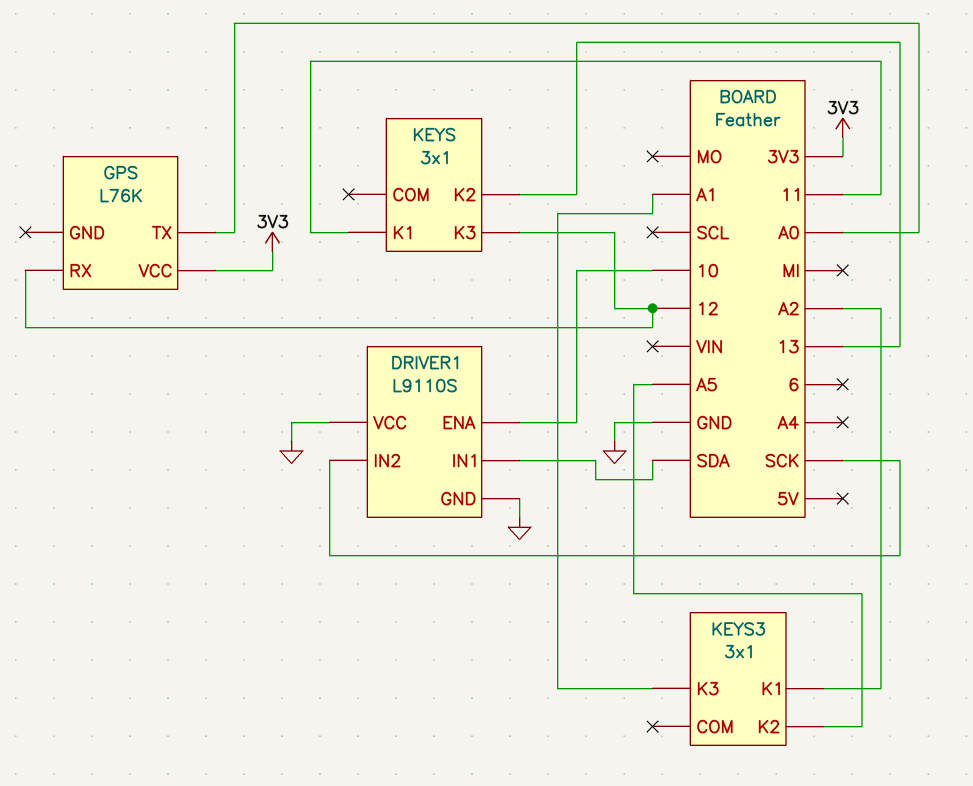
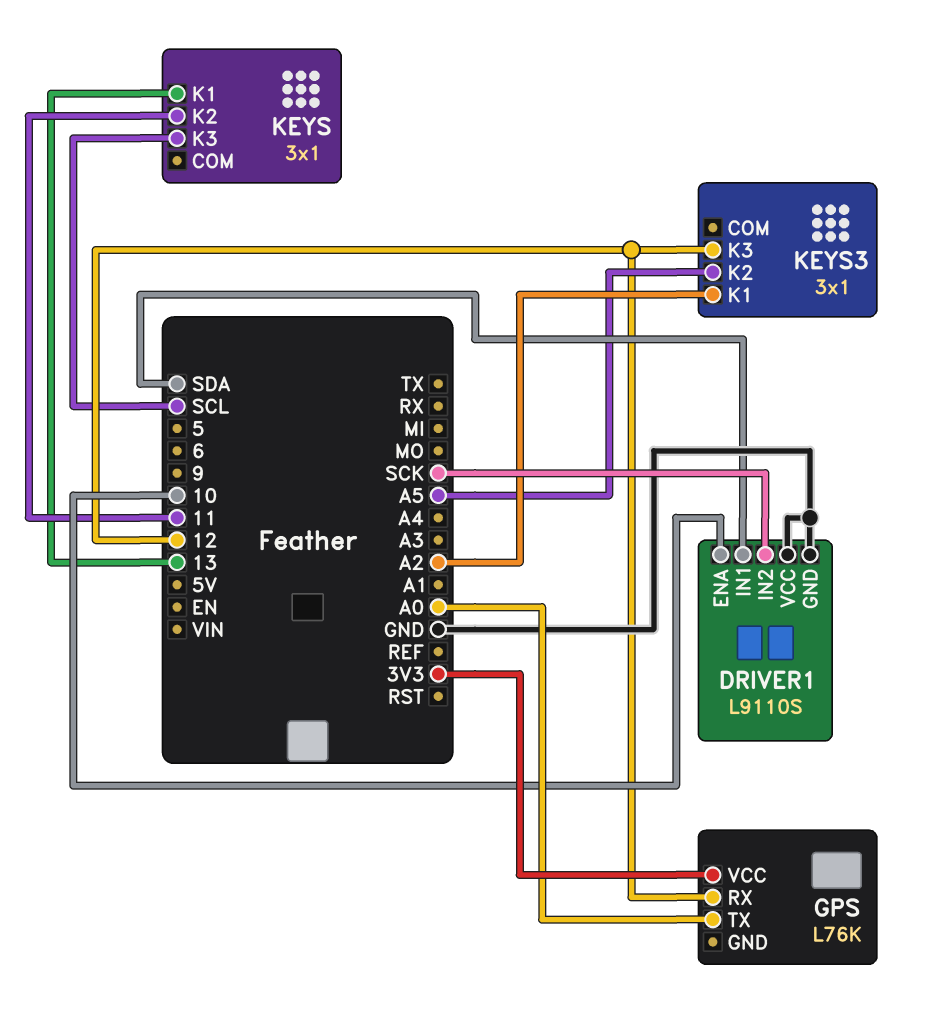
KEYS pin K1: 11 -> 13
KEYS pin K2: 13 -> 11
KEYS pin K3: 12 -> SCL
KEYS3 pin K3: A1 -> 12

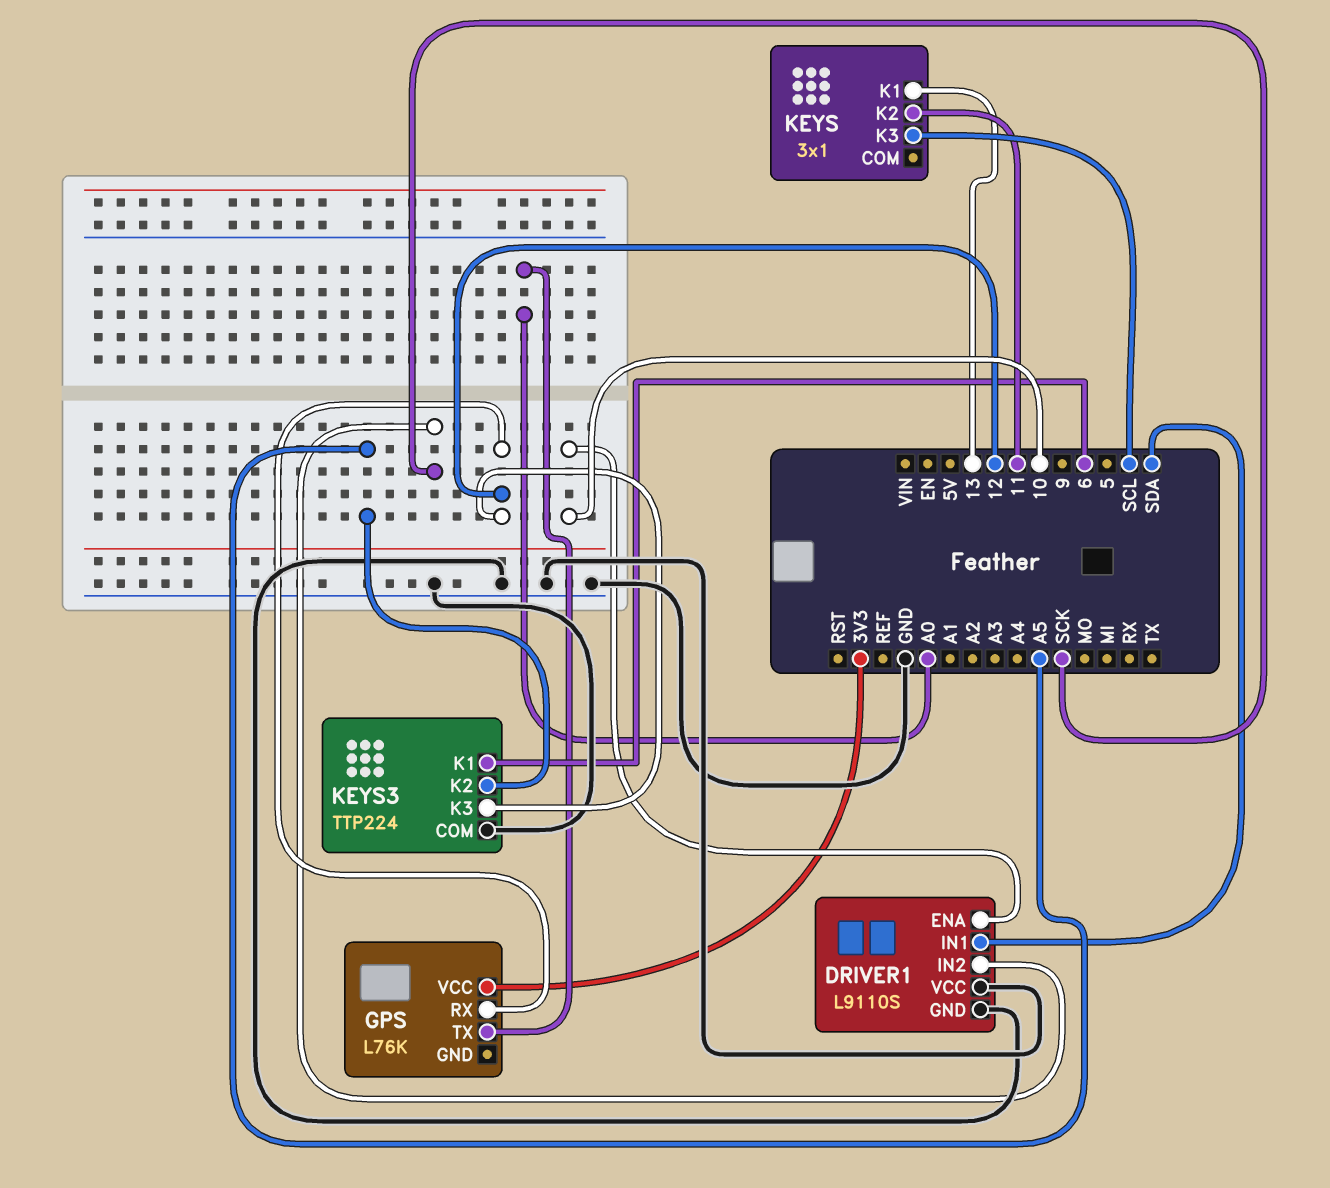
KEYS3: 3x1 -> TTP224
KEYS3 pin COM: none -> GND
KEYS3 pin K1: A2 -> 6

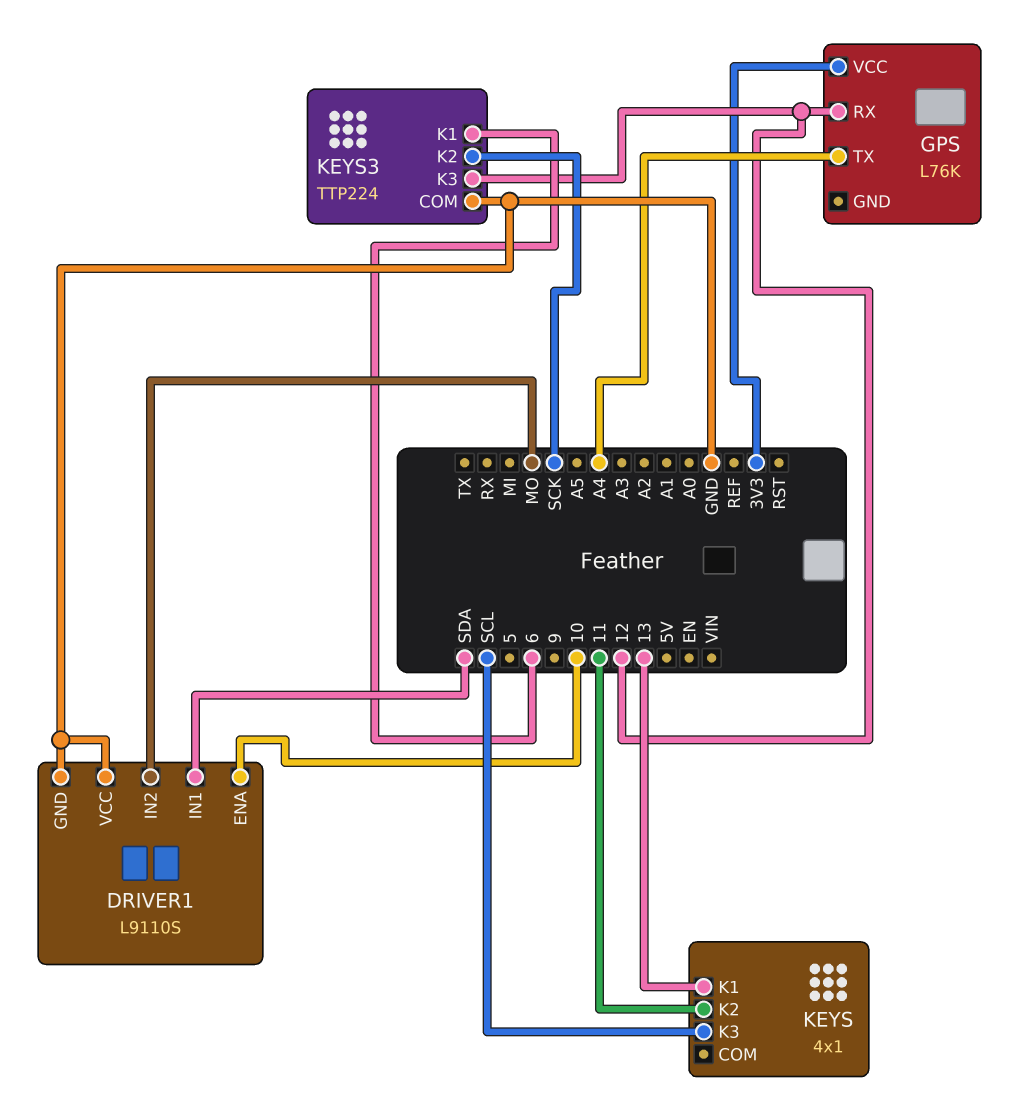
DRIVER1 pin IN2: SCK -> MO
GPS pin TX: A0 -> A4
KEYS: 3x1 -> 4x1
KEYS3 pin K2: A5 -> SCK

